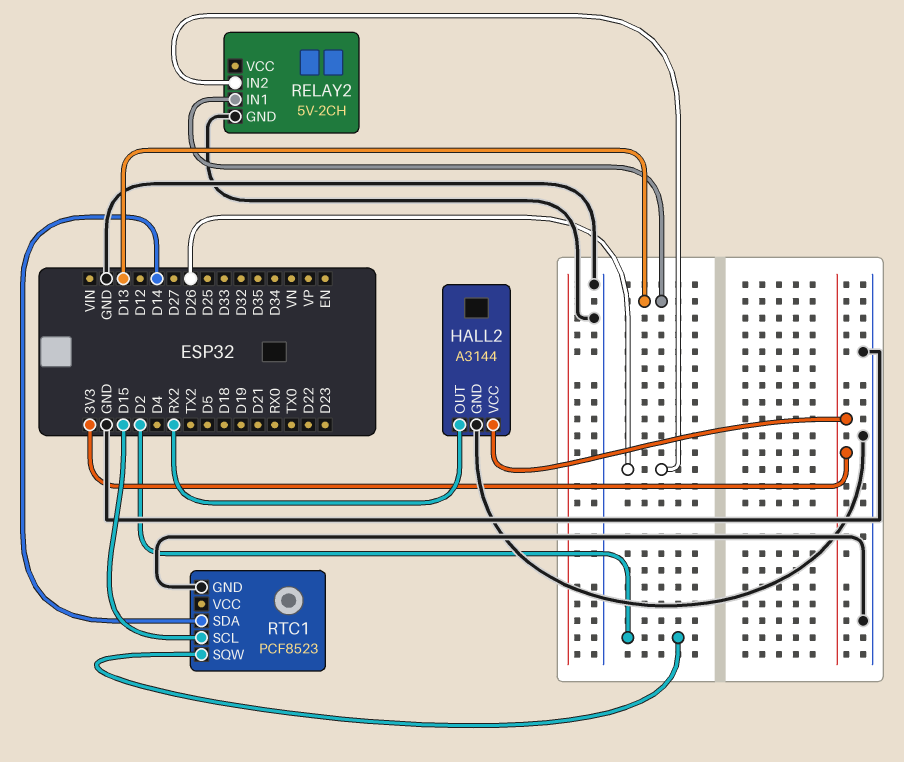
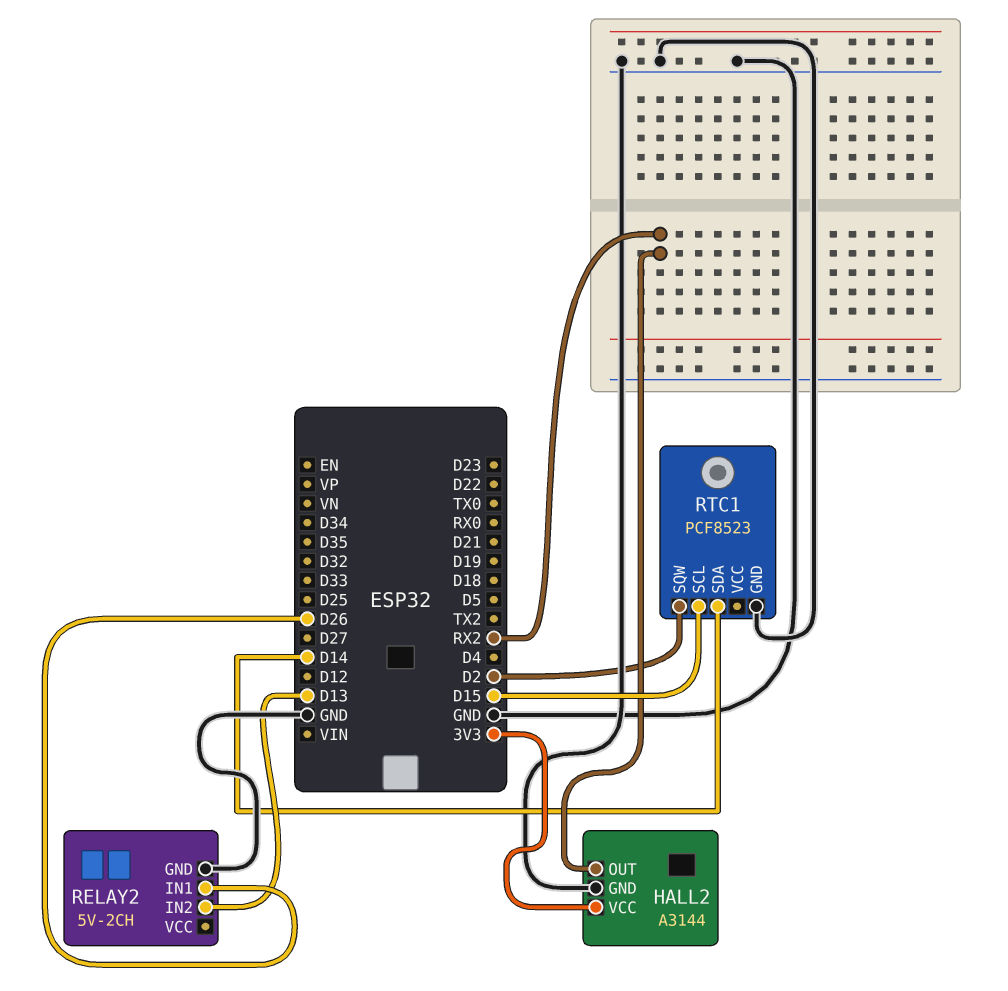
RELAY2 pin IN1: D13 -> D26
RELAY2 pin IN2: D26 -> D13

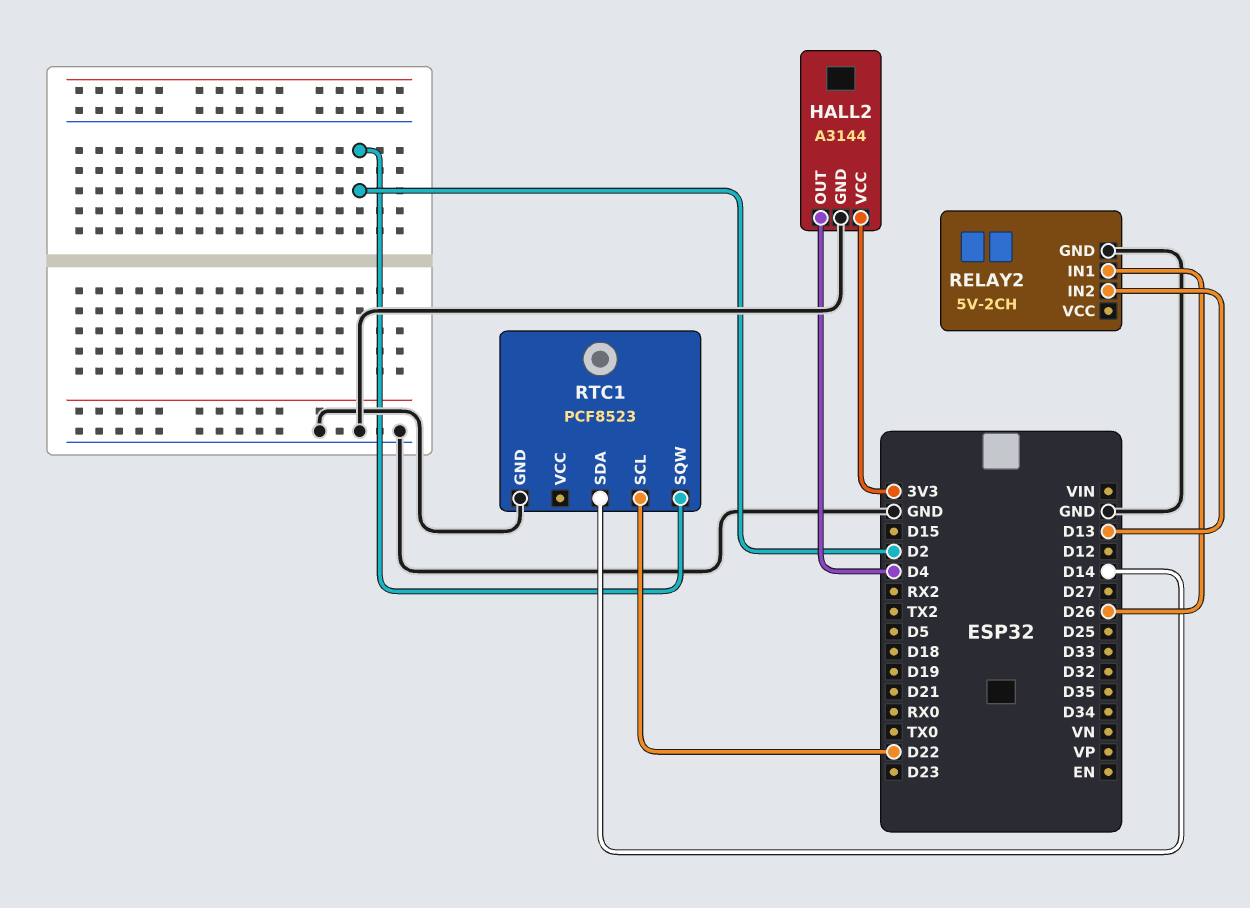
HALL2 pin OUT: RX2 -> D4
RTC1 pin SCL: D15 -> D22

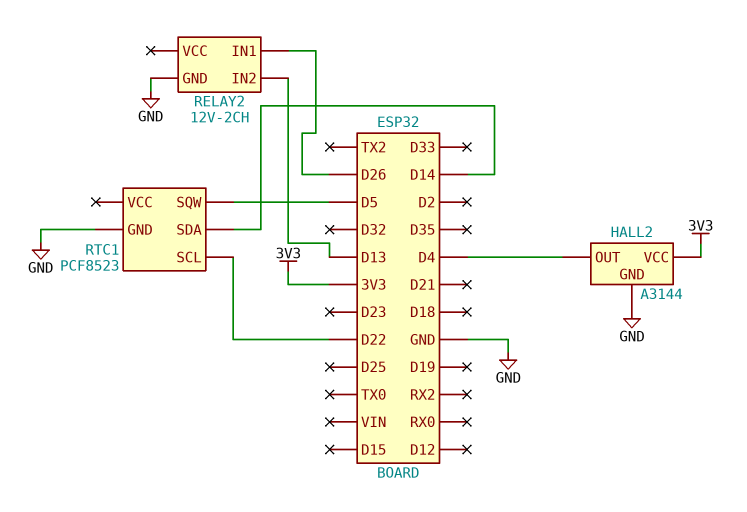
RELAY2: 5V-2CH -> 12V-2CH
RTC1 pin SQW: D2 -> D5

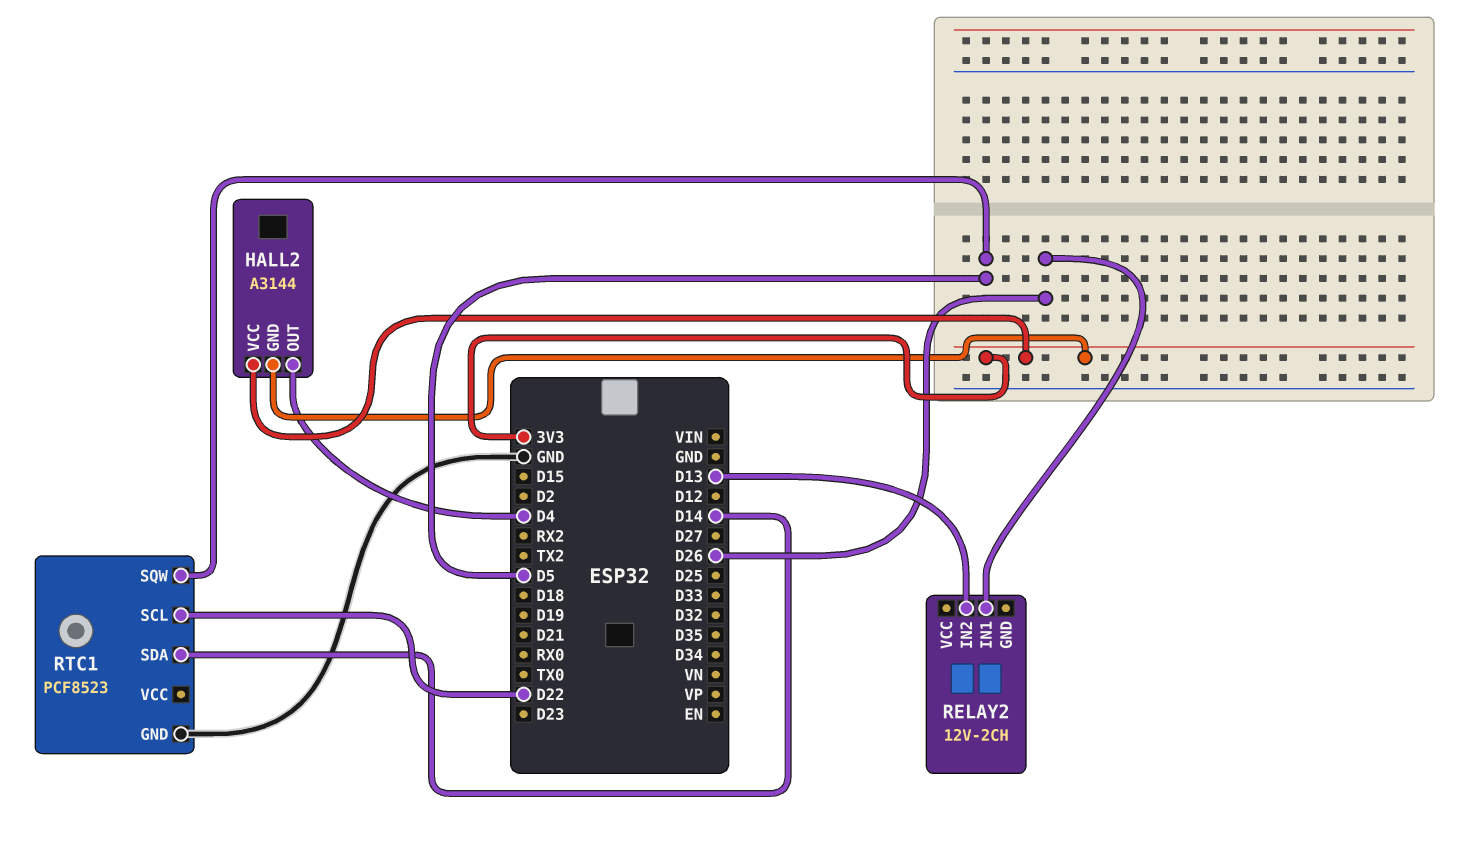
HALL2 pin GND: GND -> 3V3
RELAY2 pin GND: GND -> none

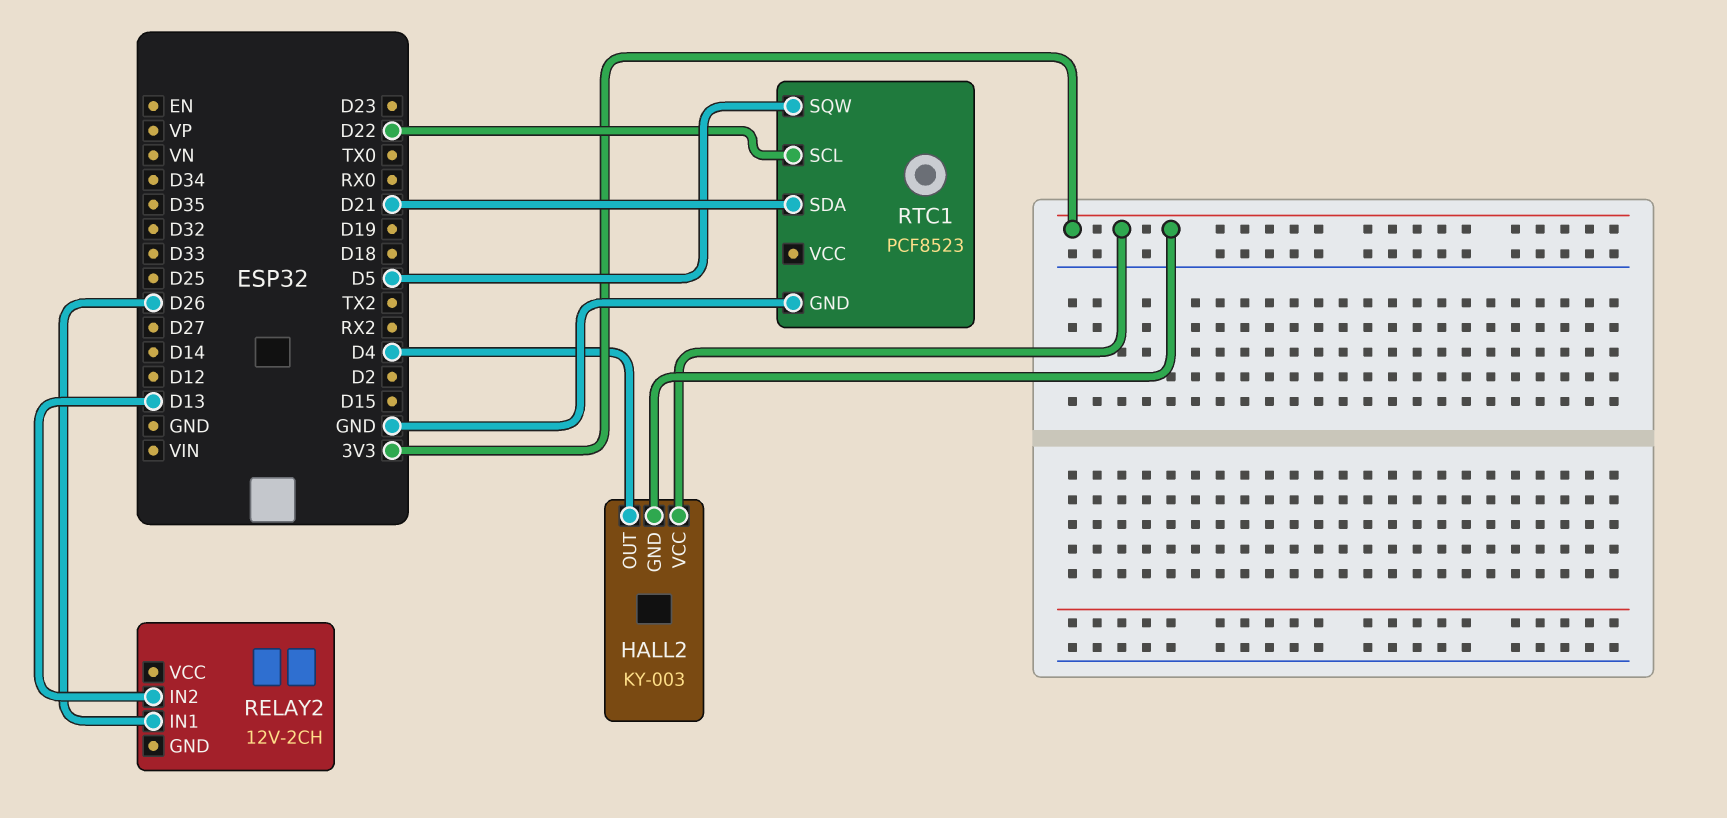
HALL2: A3144 -> KY-003
RTC1 pin SDA: D14 -> D21

